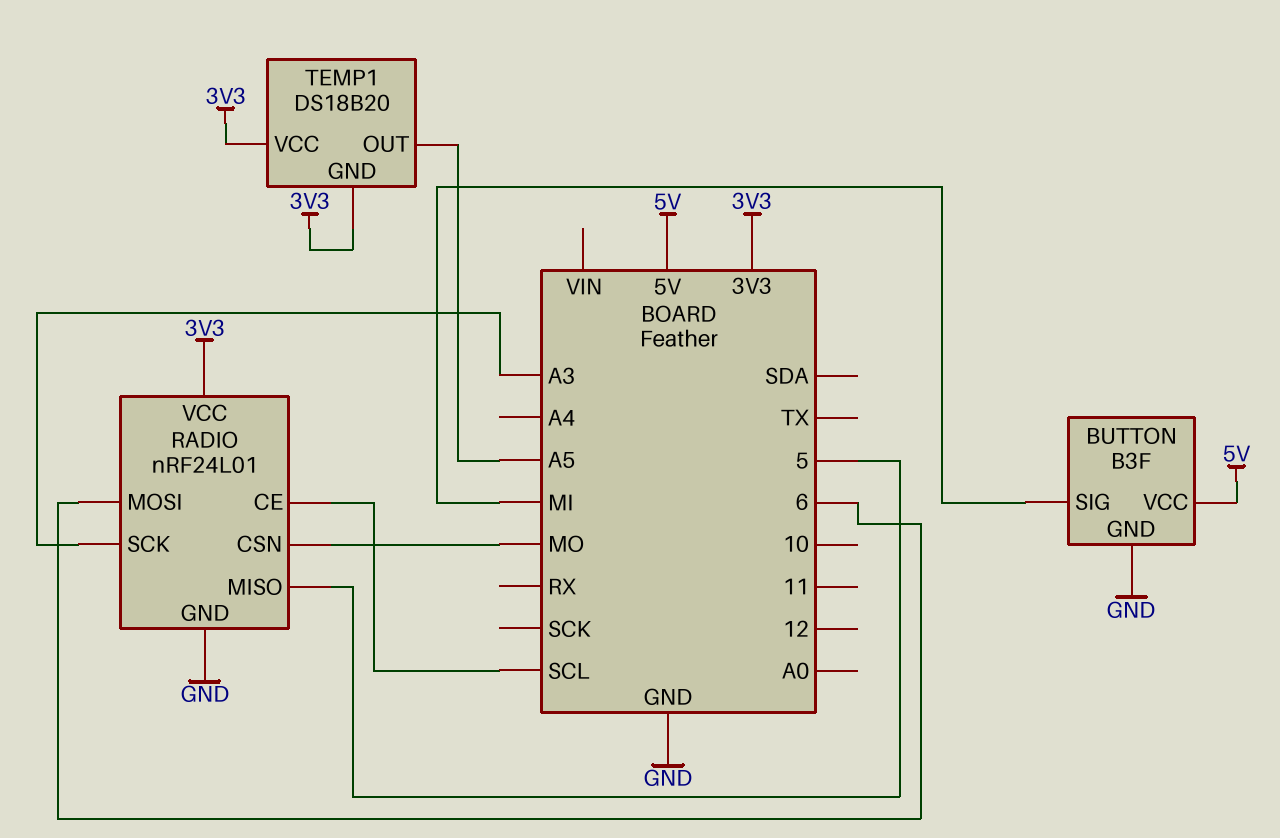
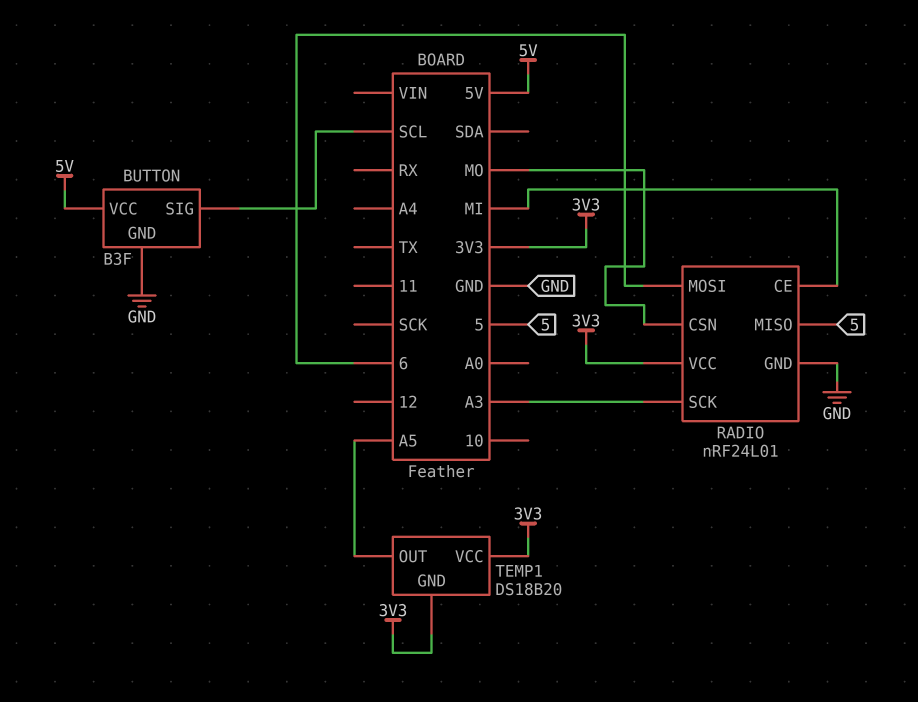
BUTTON pin SIG: MI -> SCL
RADIO pin CE: SCL -> MI

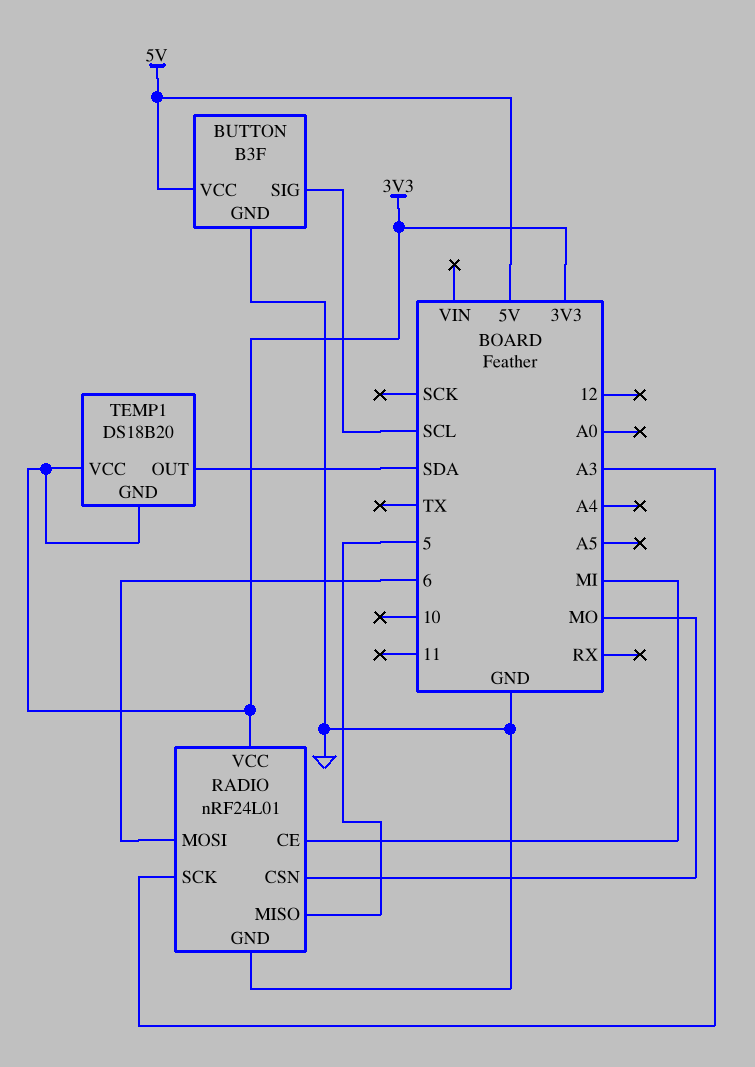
TEMP1 pin OUT: A5 -> SDA

